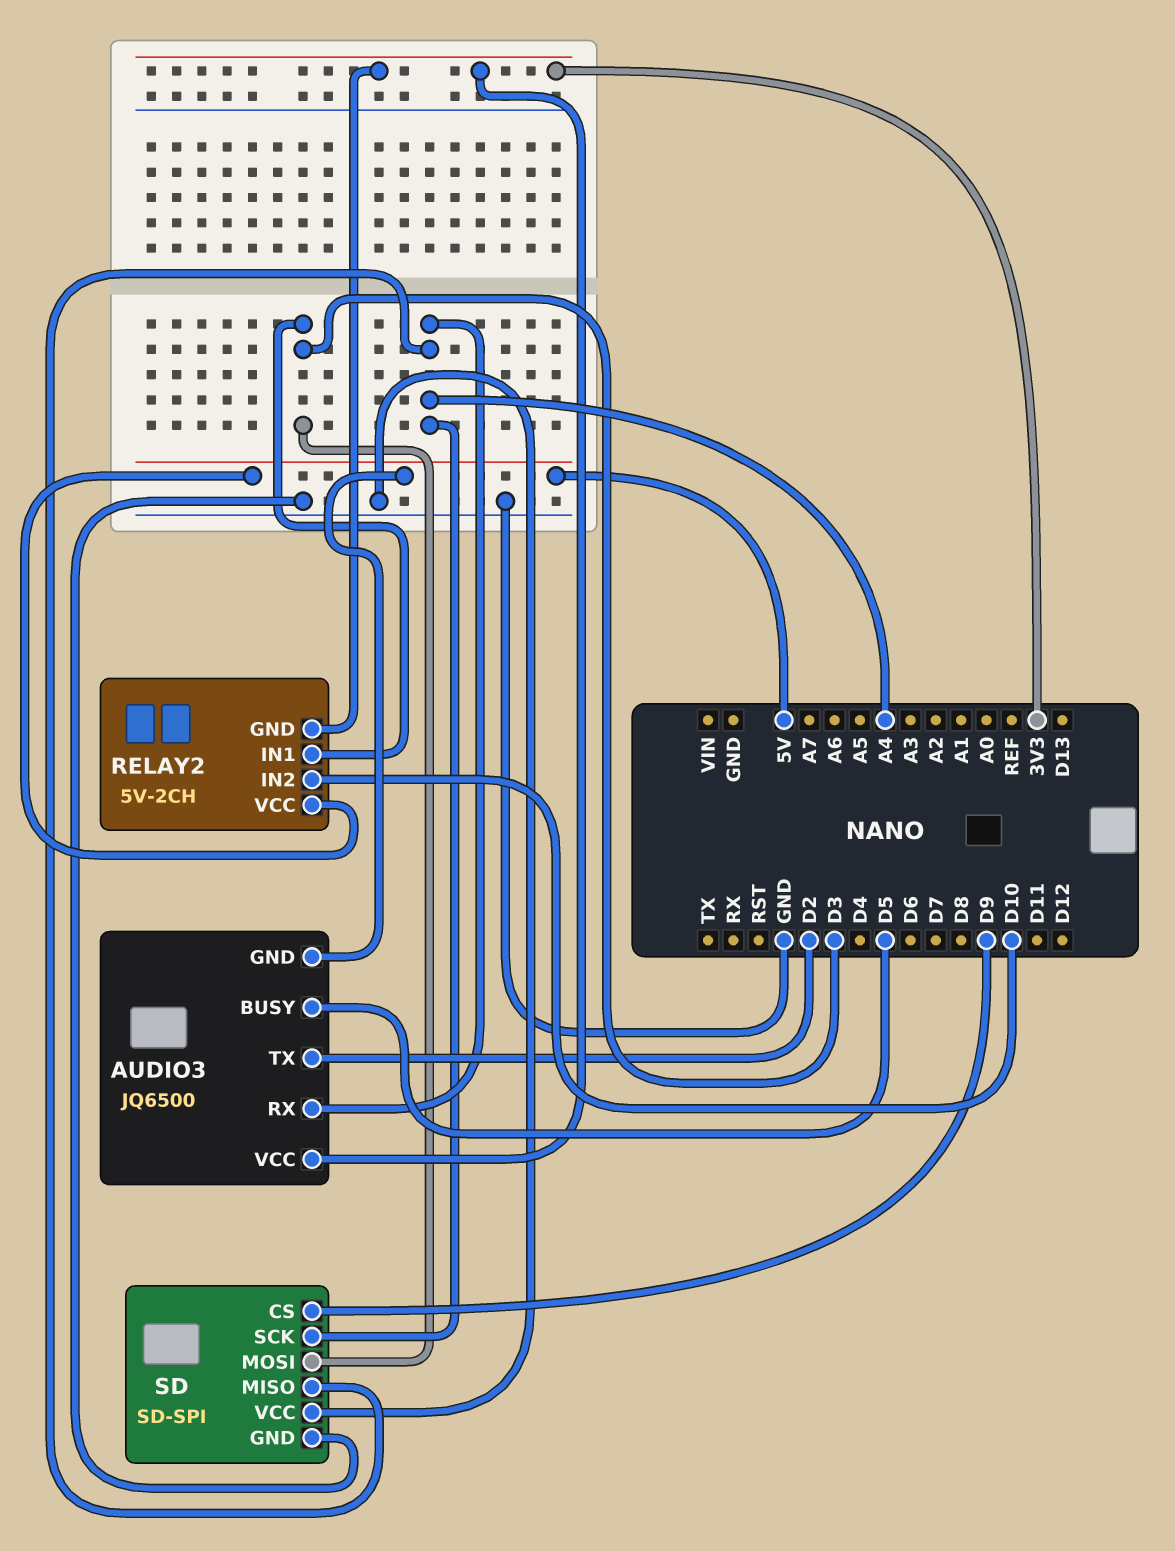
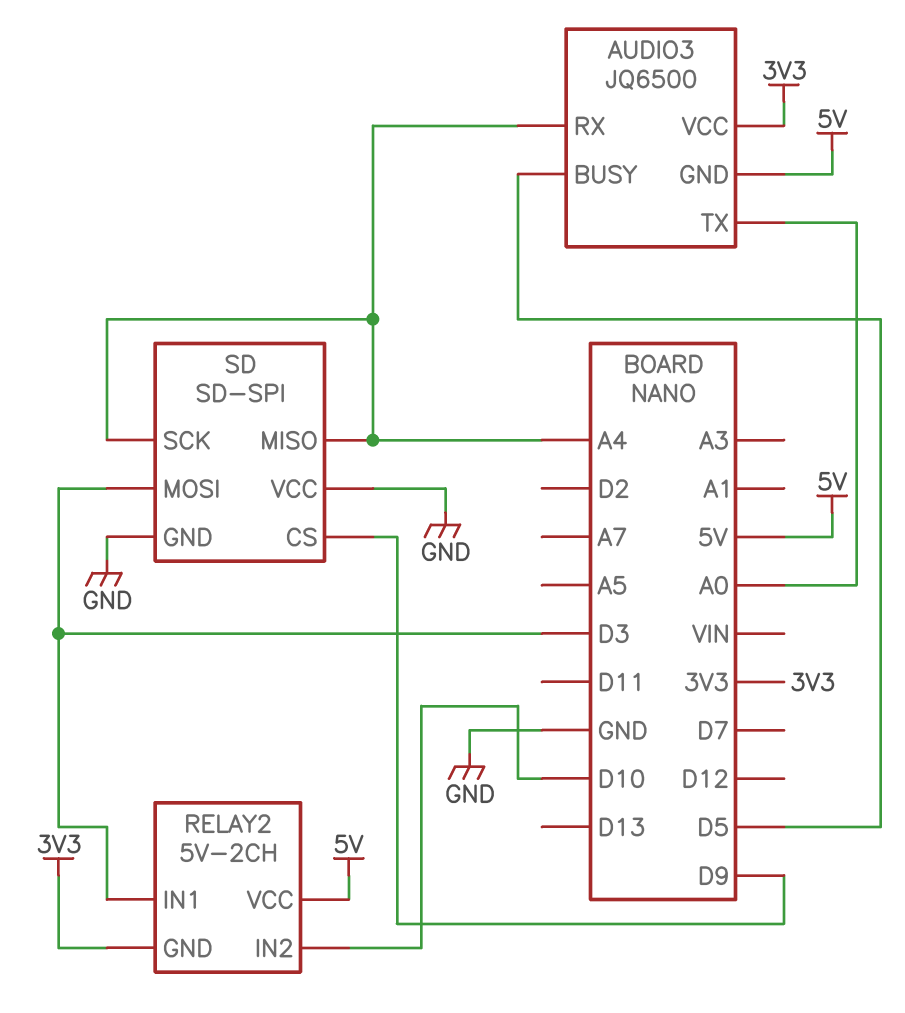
AUDIO3 pin TX: D2 -> A0

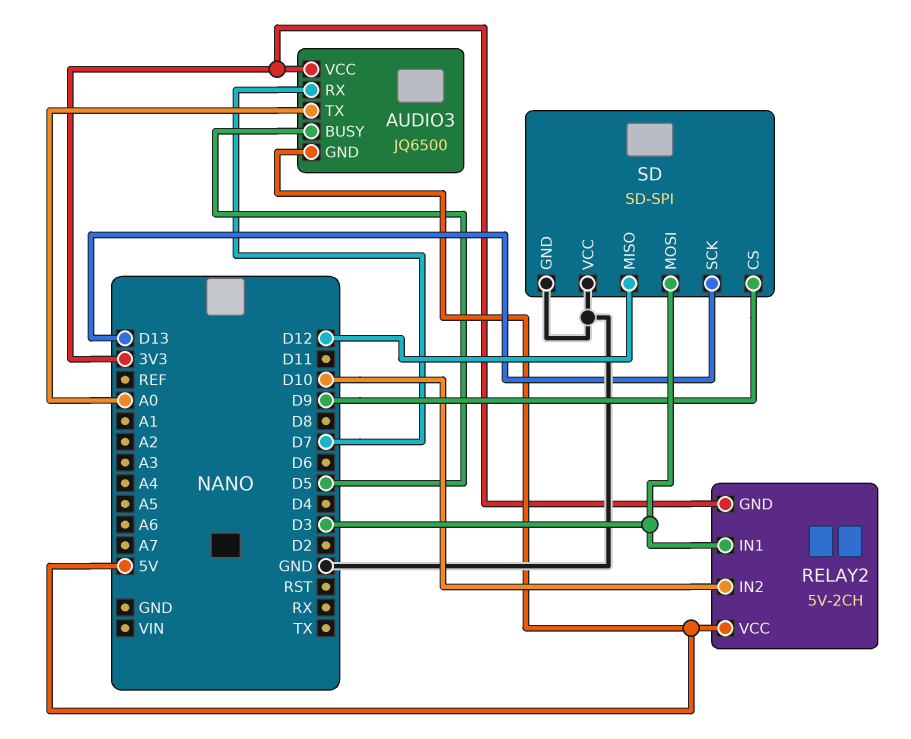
AUDIO3 pin RX: A4 -> D7
SD pin MISO: A4 -> D12
SD pin SCK: A4 -> D13

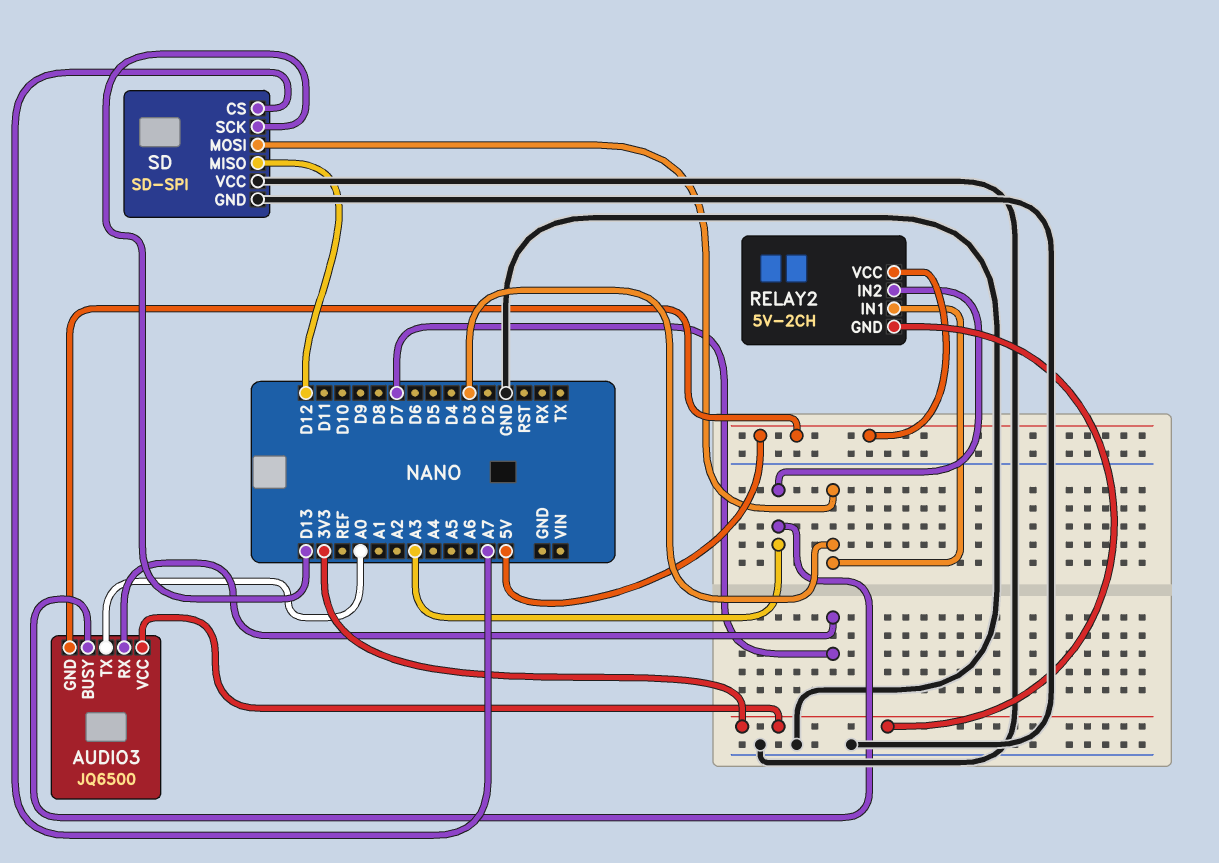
AUDIO3 pin BUSY: D5 -> A3
RELAY2 pin IN2: D10 -> A3
SD pin CS: D9 -> A7

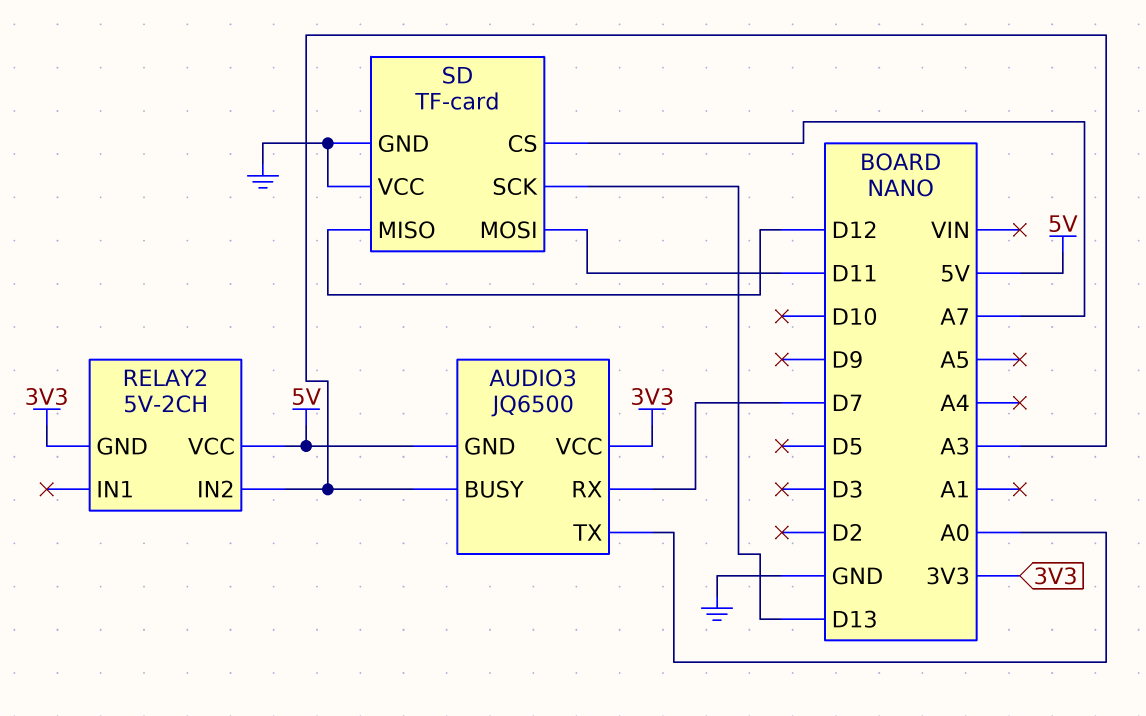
RELAY2 pin IN1: D3 -> none
SD: SD-SPI -> TF-card
SD pin MOSI: D3 -> D11

